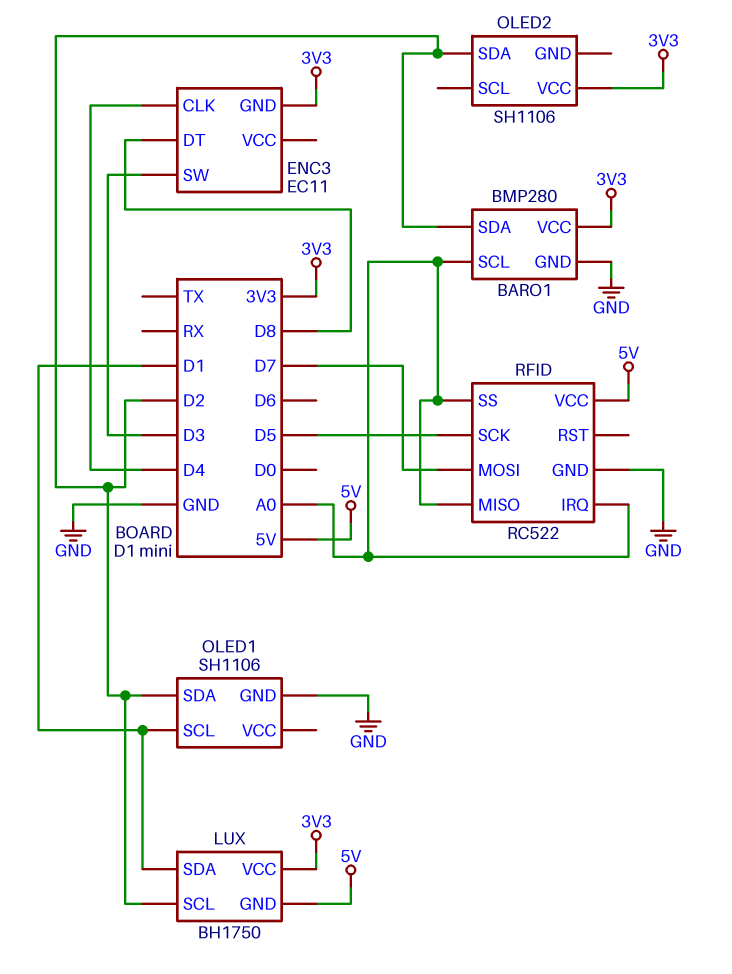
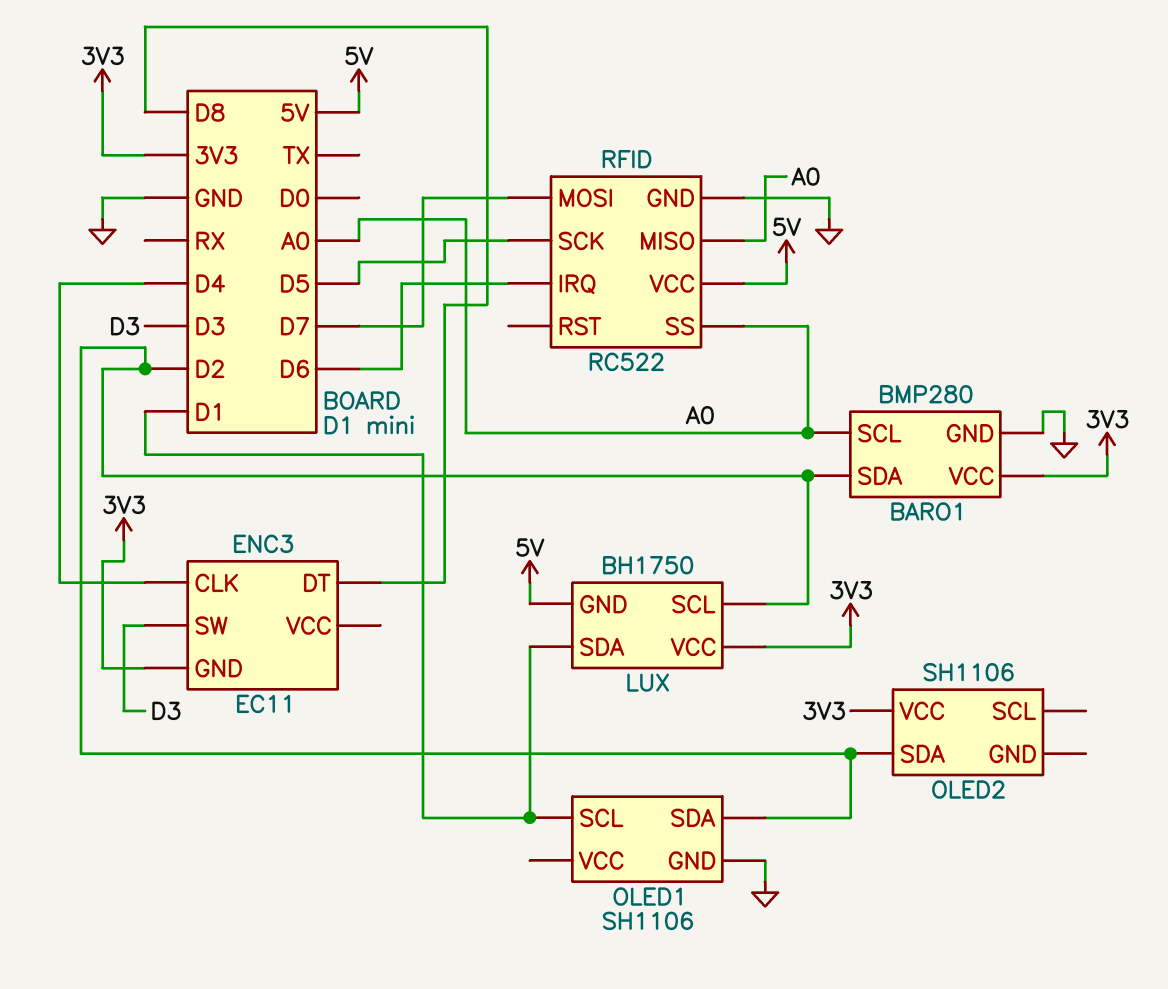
RFID pin IRQ: A0 -> D6

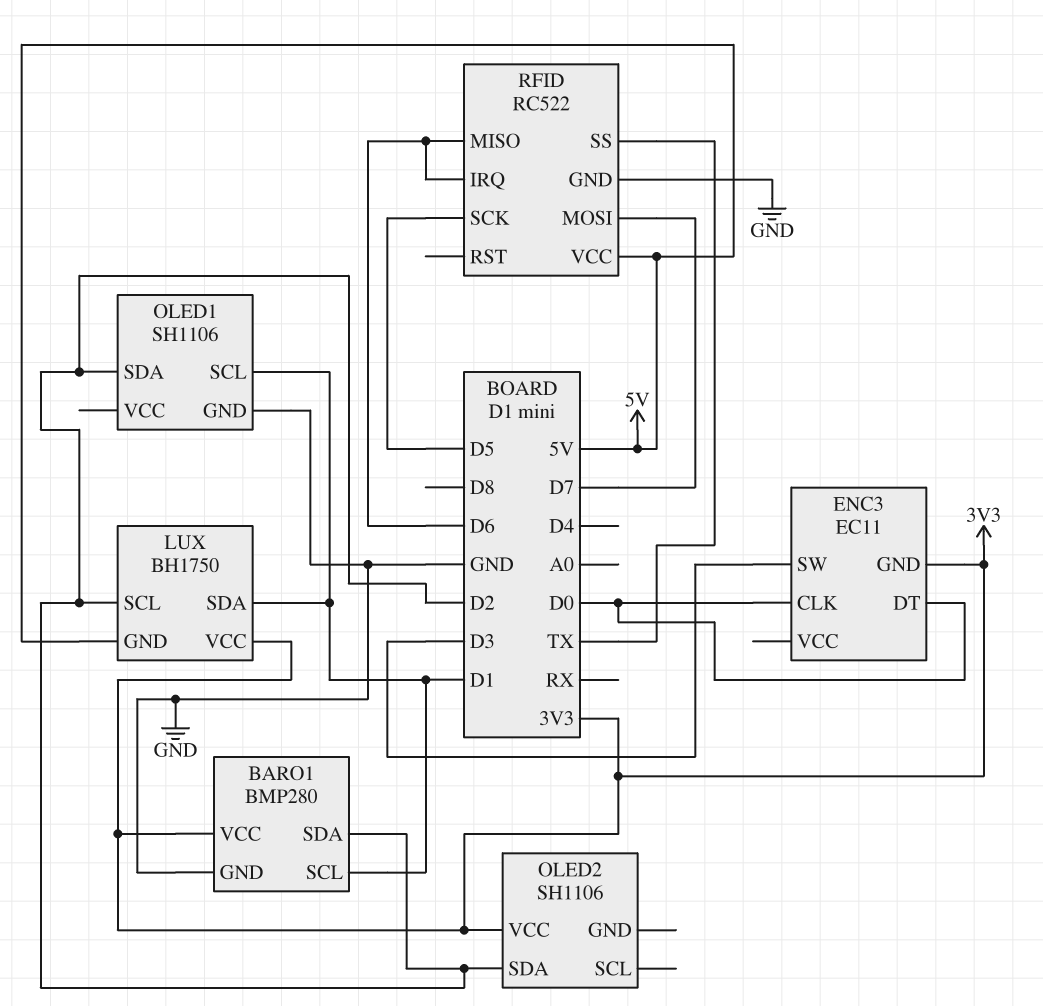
BARO1 pin SCL: A0 -> D1
ENC3 pin CLK: D4 -> D0
ENC3 pin DT: D8 -> D0
RFID pin MISO: A0 -> D6
RFID pin SS: A0 -> TX

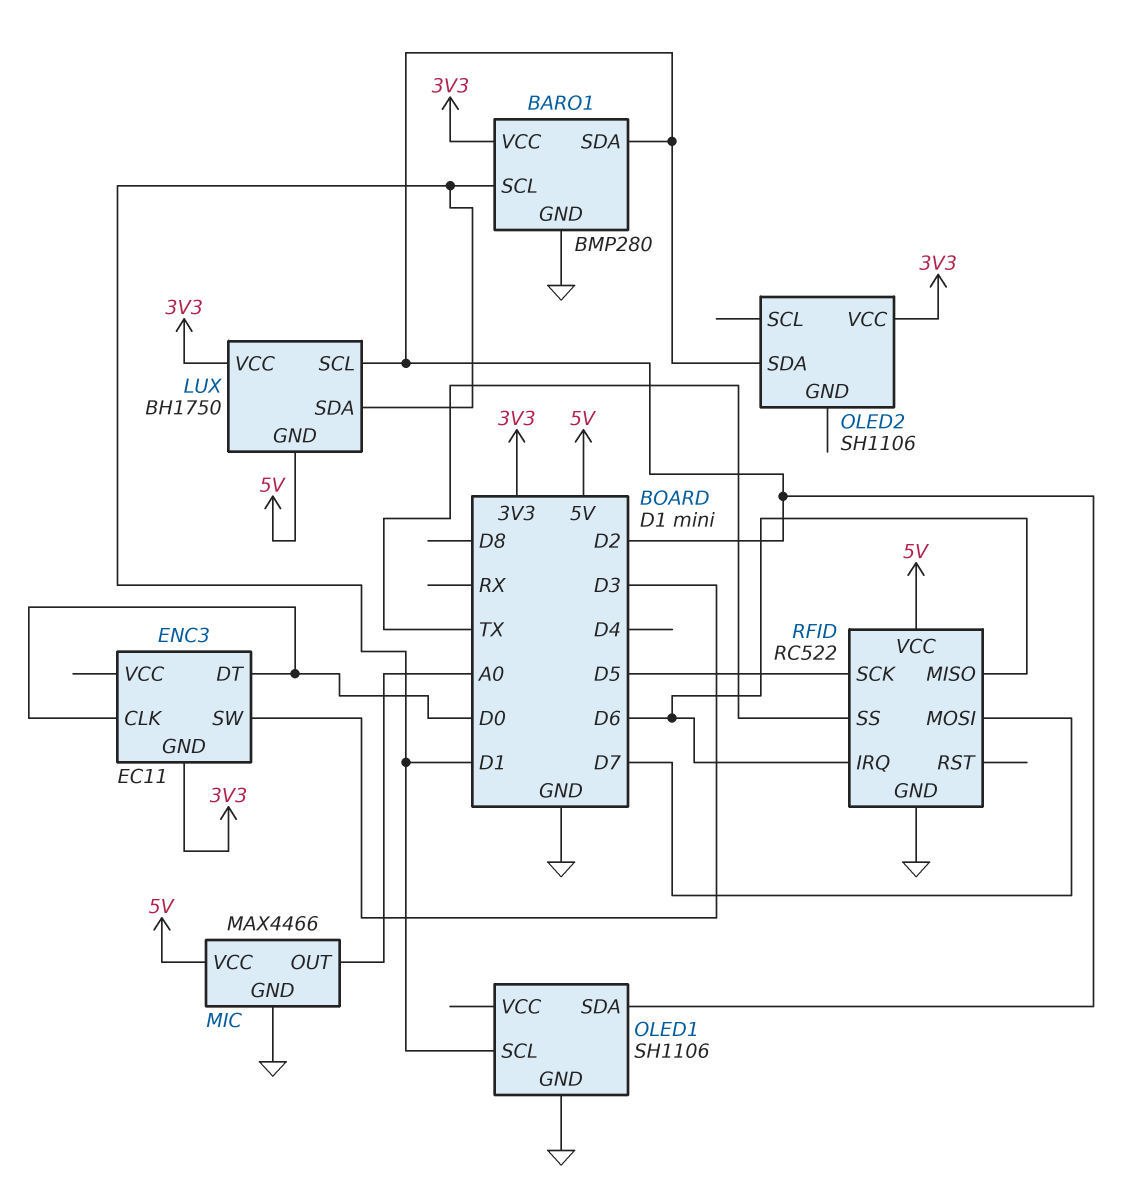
MIC: none -> MAX4466
MIC pin GND: none -> GND
MIC pin OUT: none -> A0
MIC pin VCC: none -> 5V

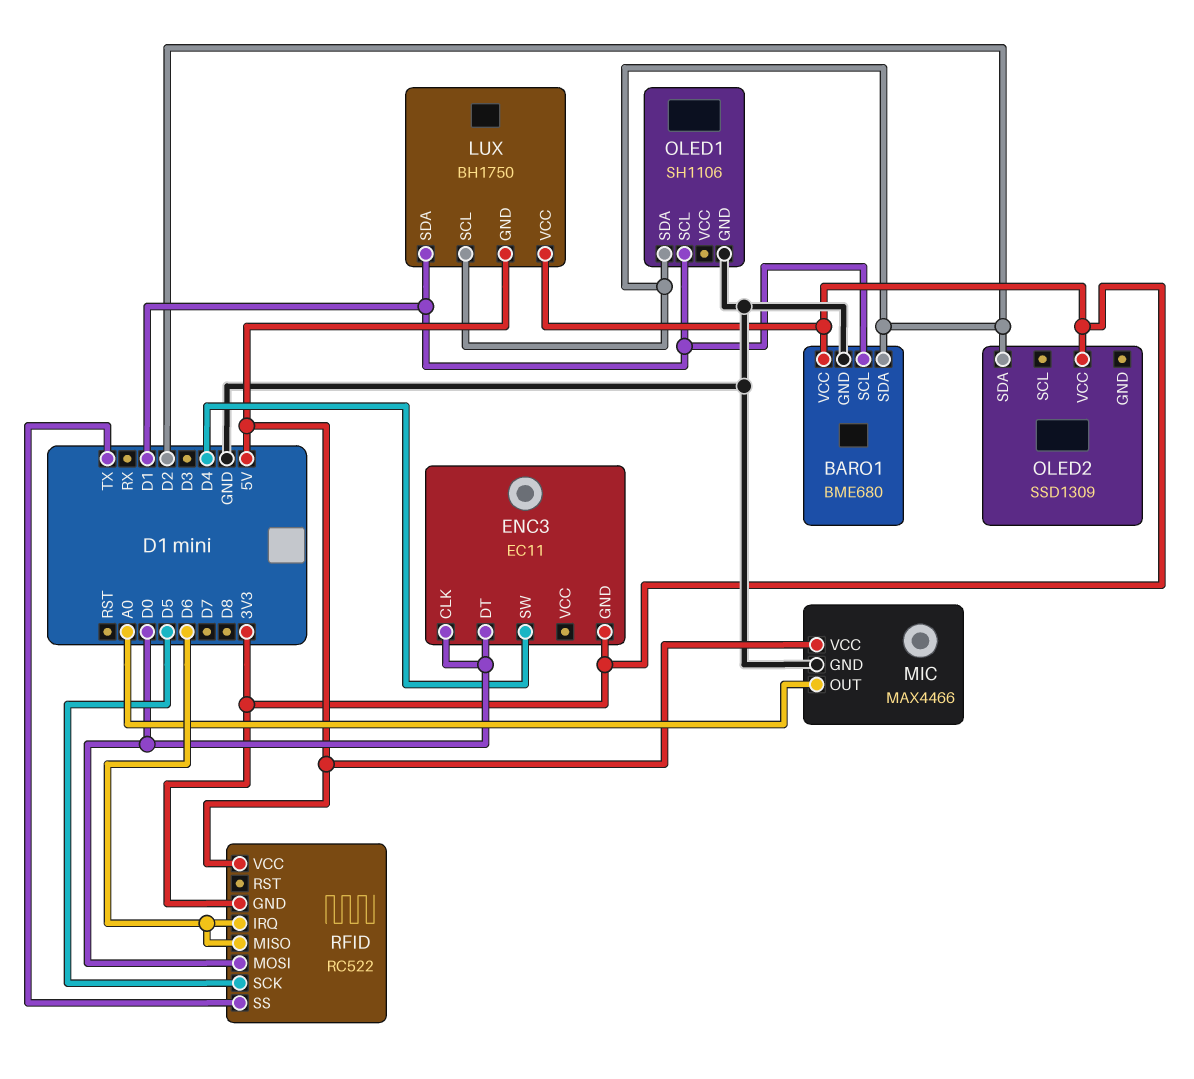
BARO1: BMP280 -> BME680
ENC3 pin SW: D3 -> D4
OLED2: SH1106 -> SSD1309
RFID pin GND: GND -> 3V3
RFID pin MOSI: D7 -> D0

